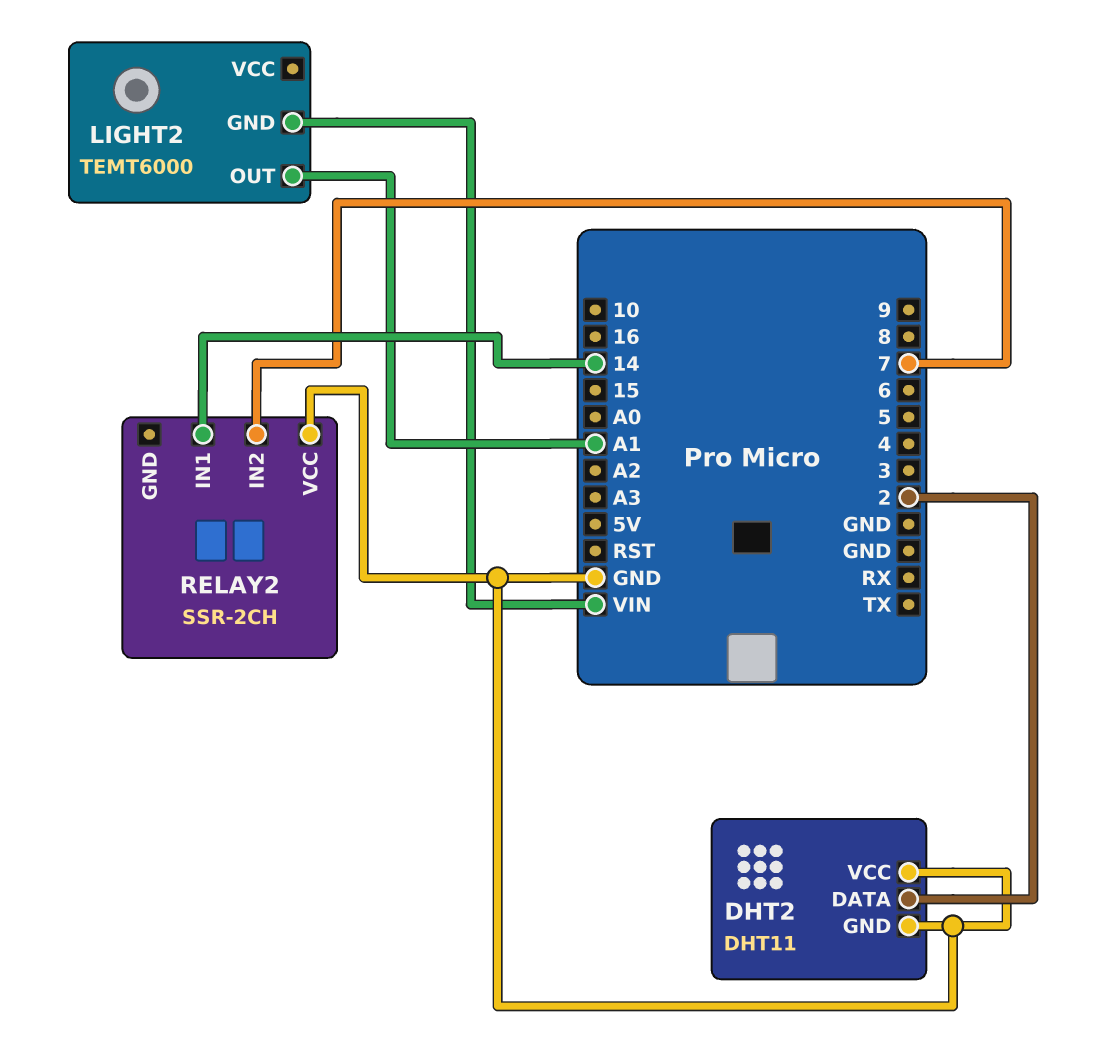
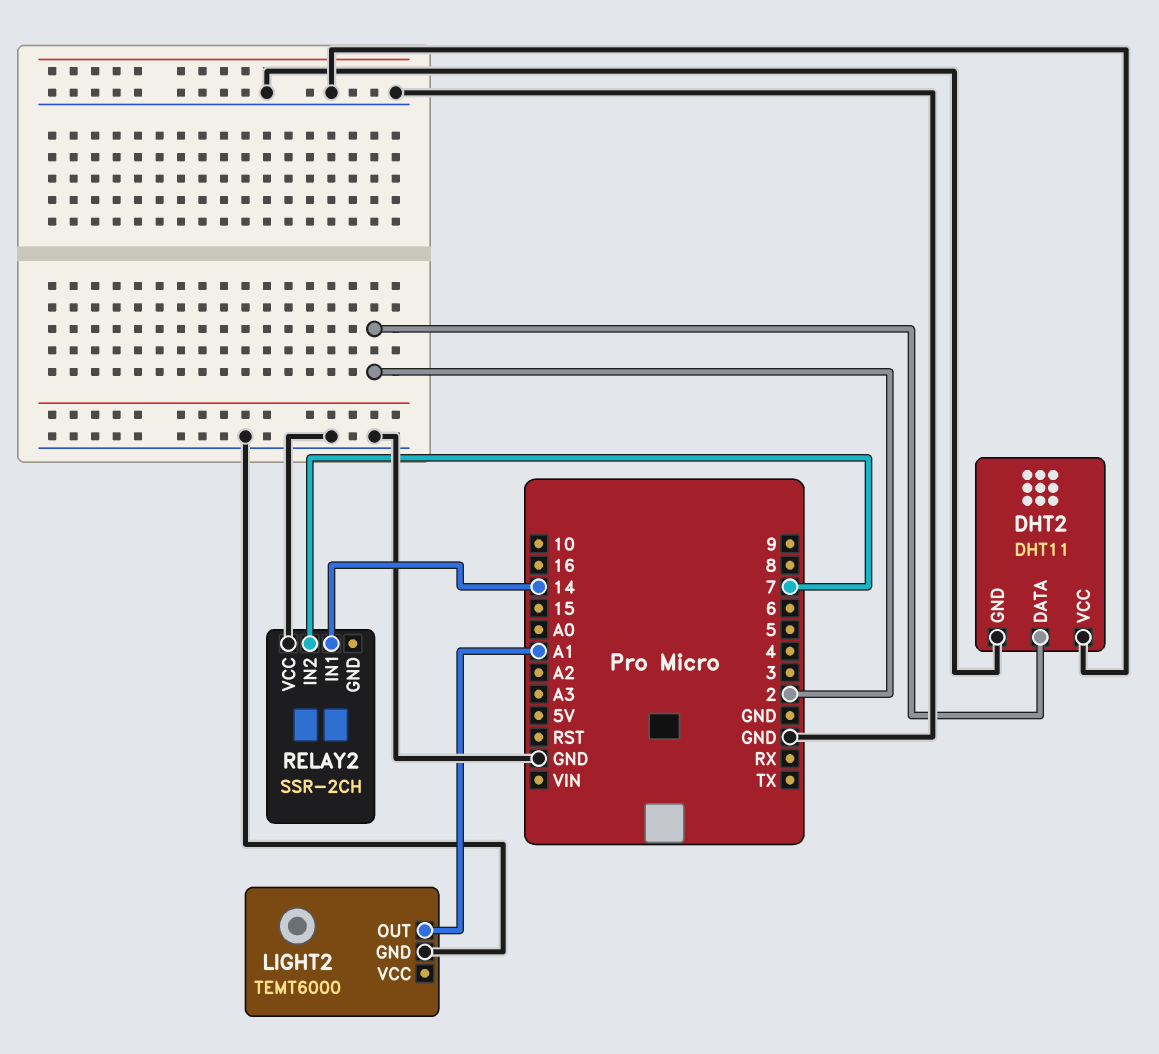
LIGHT2 pin GND: VIN -> GND

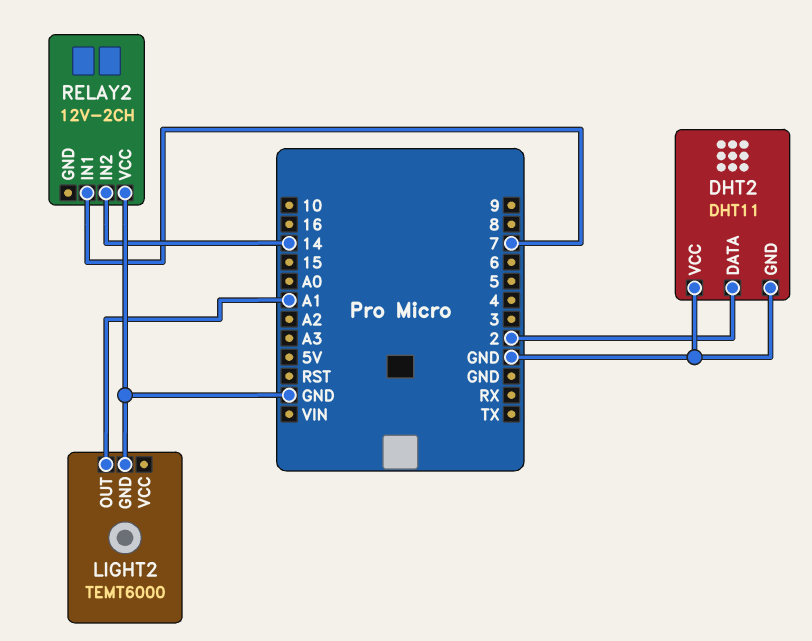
RELAY2: SSR-2CH -> 12V-2CH
RELAY2 pin IN1: 14 -> 7
RELAY2 pin IN2: 7 -> 14

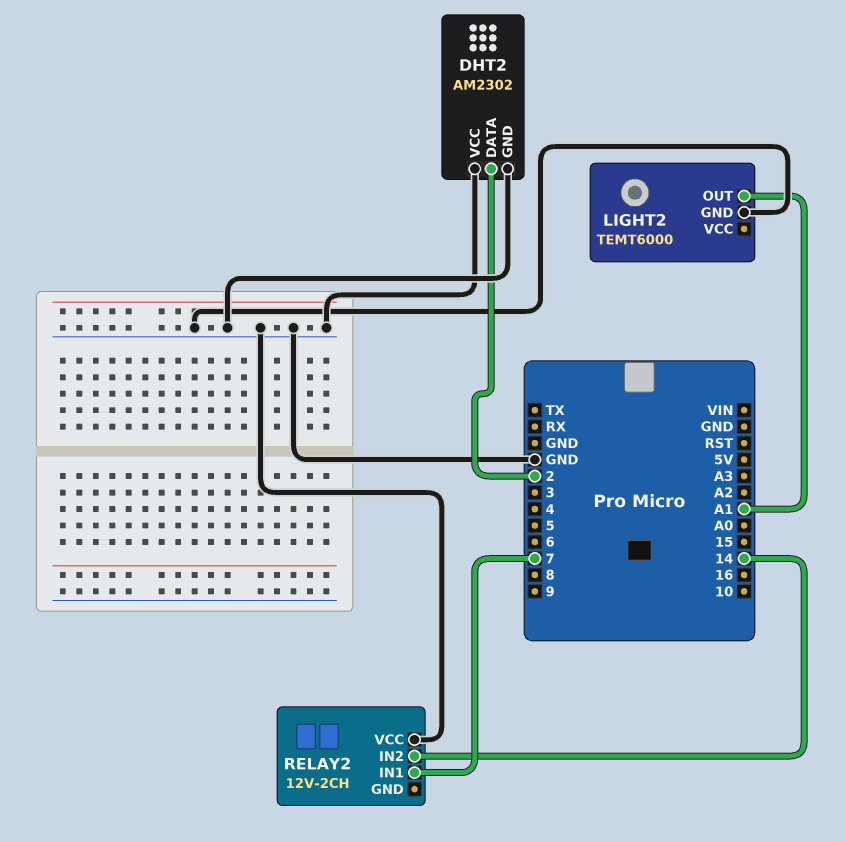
DHT2: DHT11 -> AM2302

